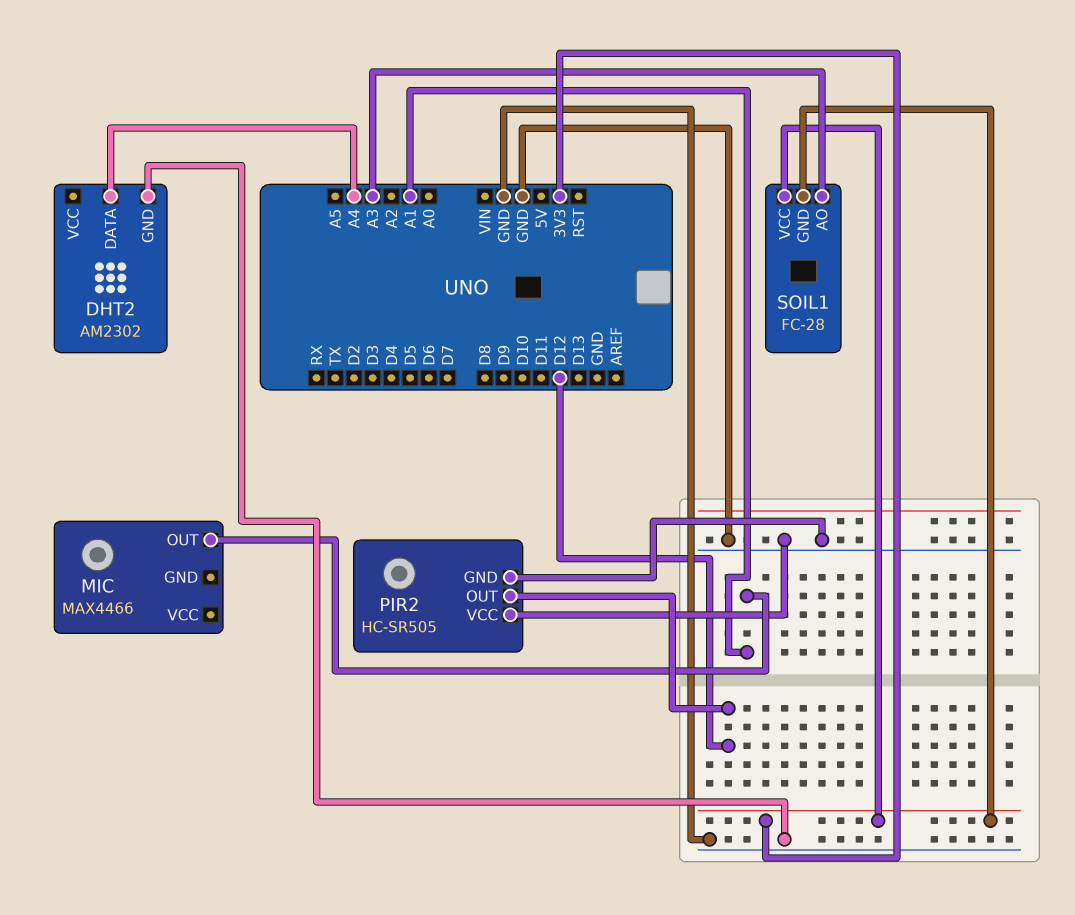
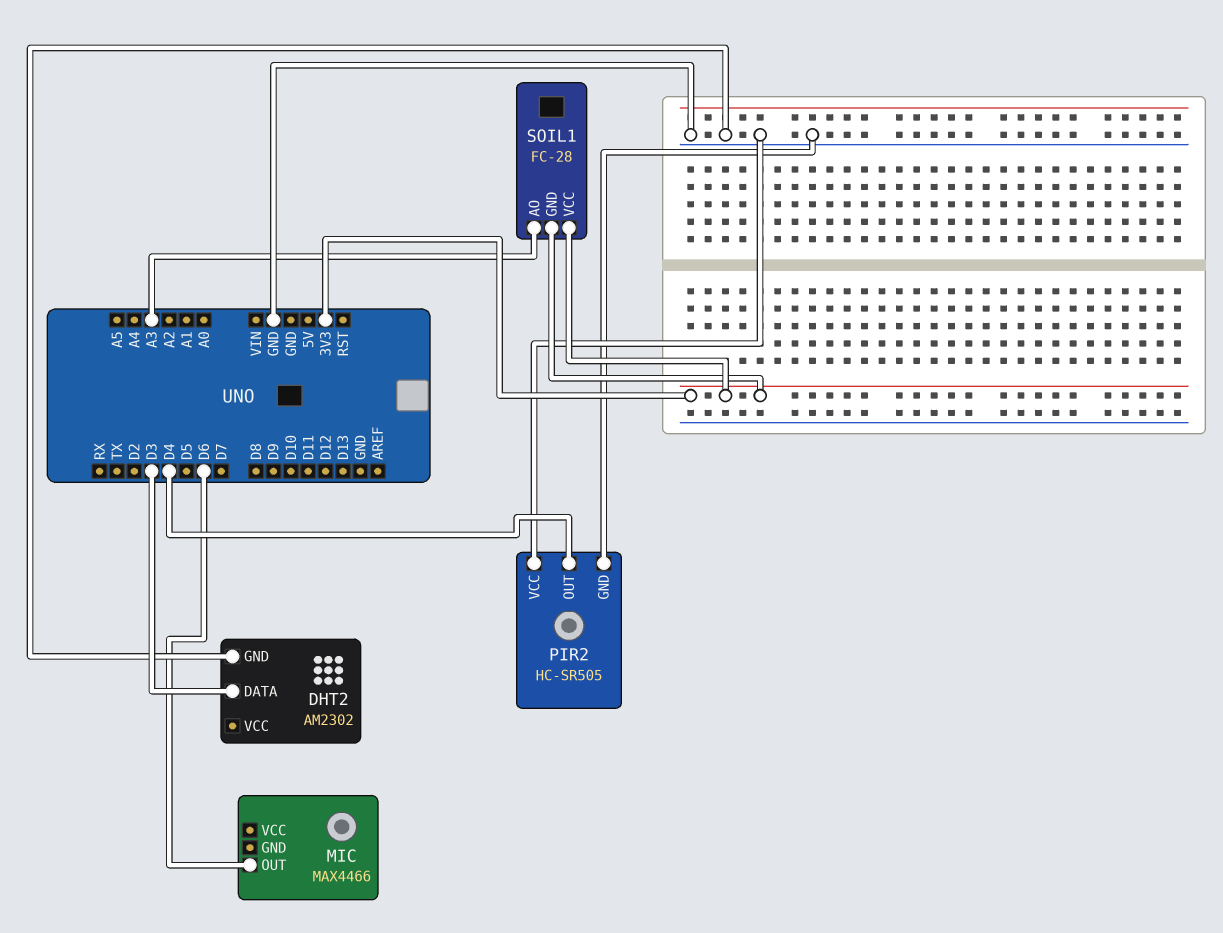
DHT2 pin DATA: A4 -> D3
MIC pin OUT: A1 -> D6
PIR2 pin OUT: D12 -> D4

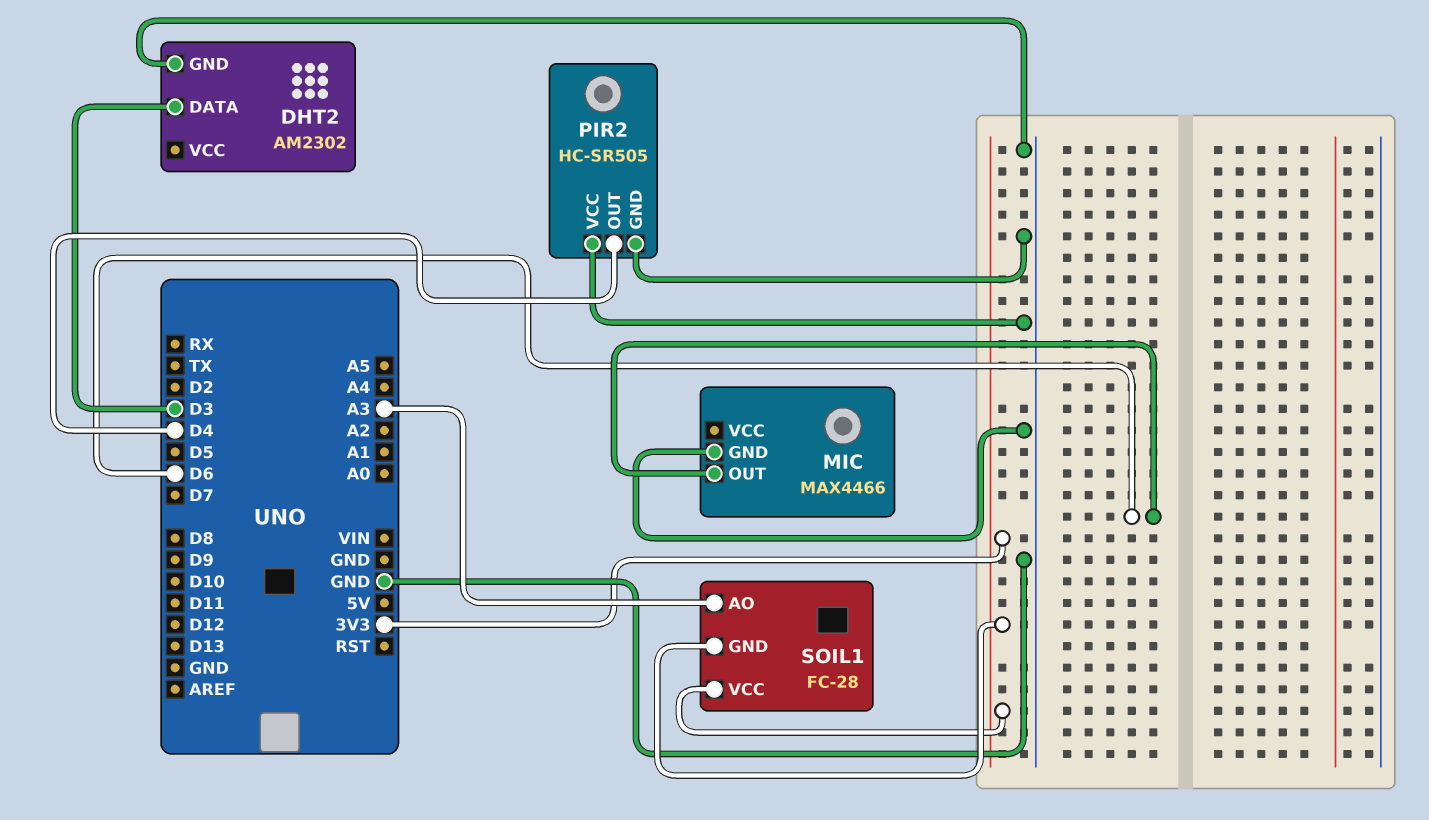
MIC pin GND: none -> GND

